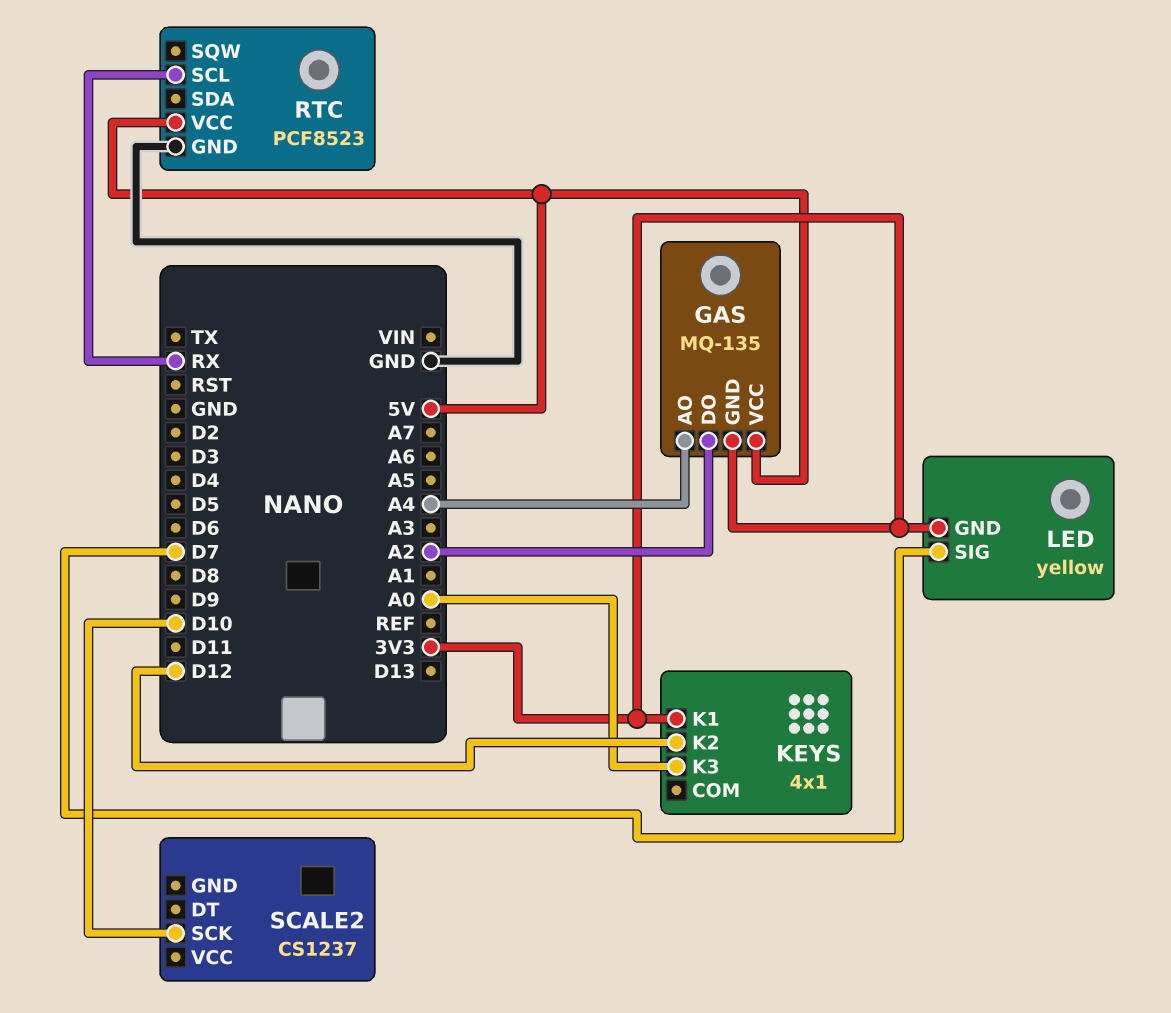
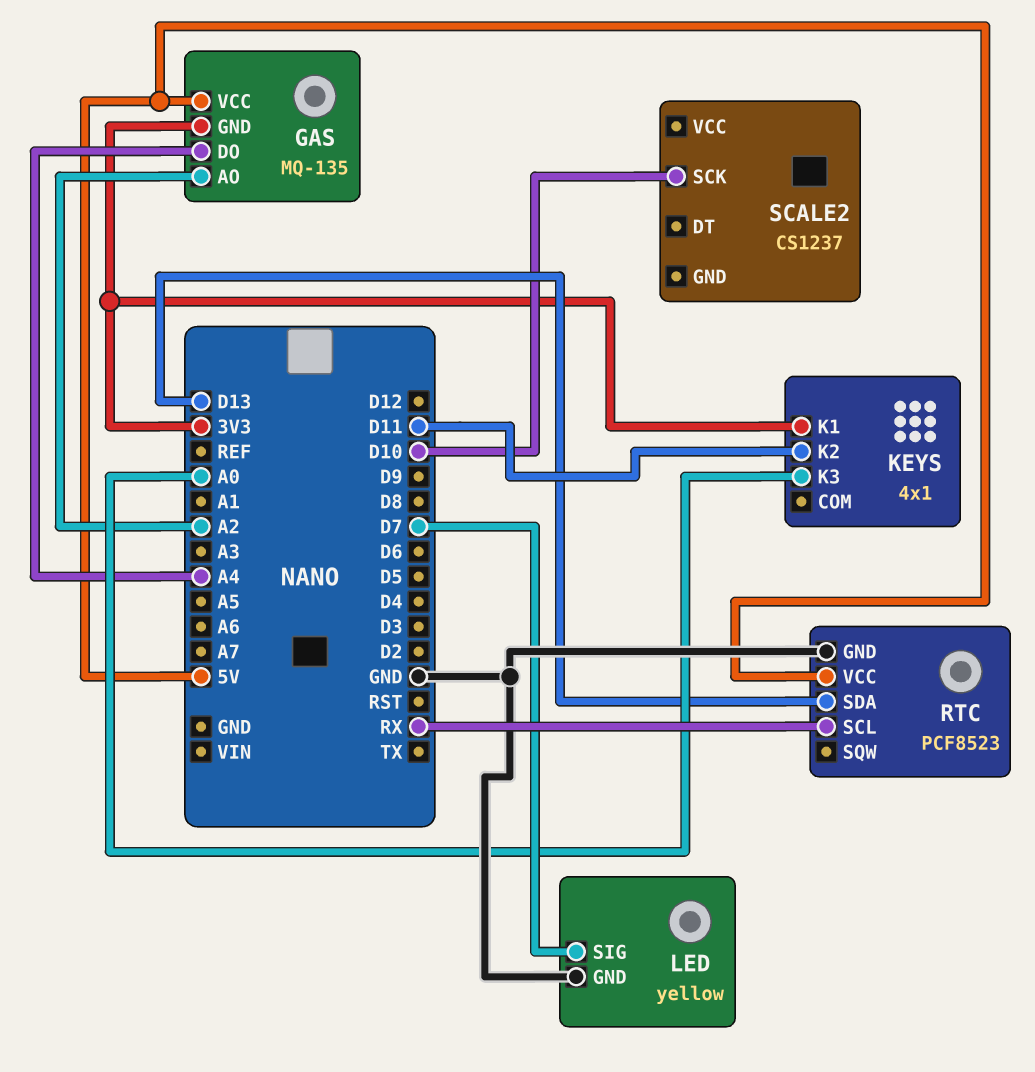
GAS pin AO: A4 -> A2
GAS pin DO: A2 -> A4
KEYS pin K2: D12 -> D11
LED pin GND: 3V3 -> GND
RTC pin SDA: none -> D13

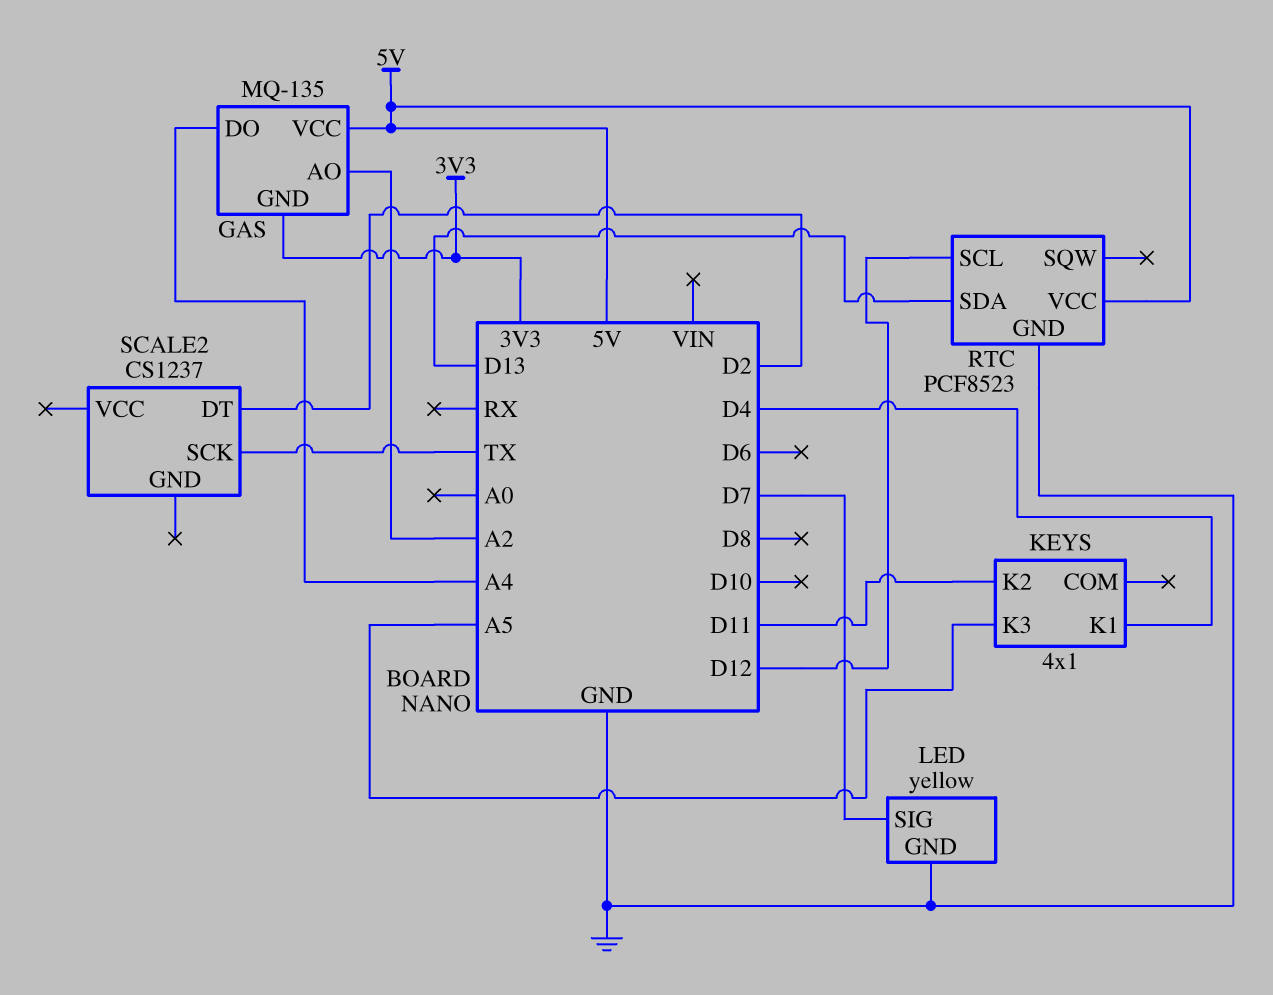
KEYS pin K1: 3V3 -> D4
KEYS pin K3: A0 -> A5
RTC pin SCL: RX -> D12
SCALE2 pin DT: none -> D2
SCALE2 pin SCK: D10 -> TX

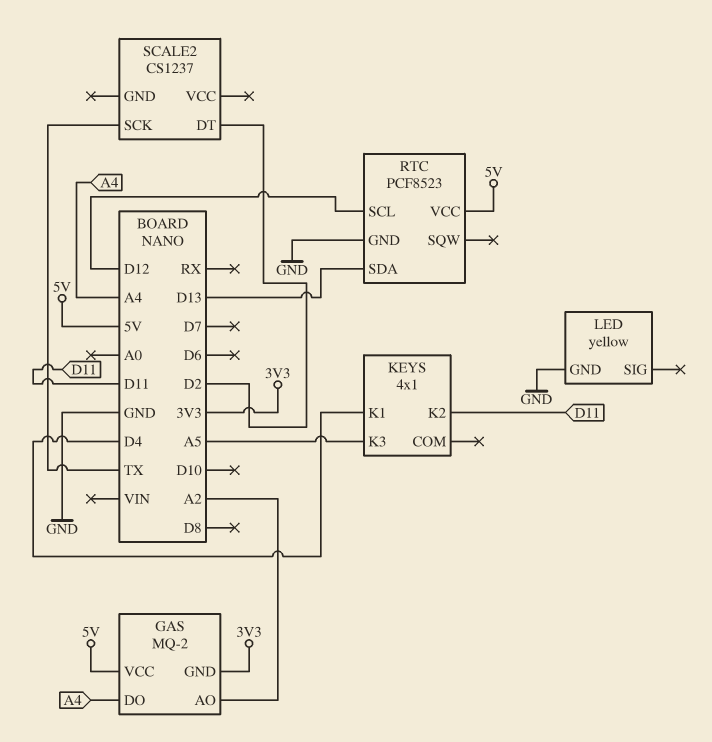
GAS: MQ-135 -> MQ-2
LED pin SIG: D7 -> none

